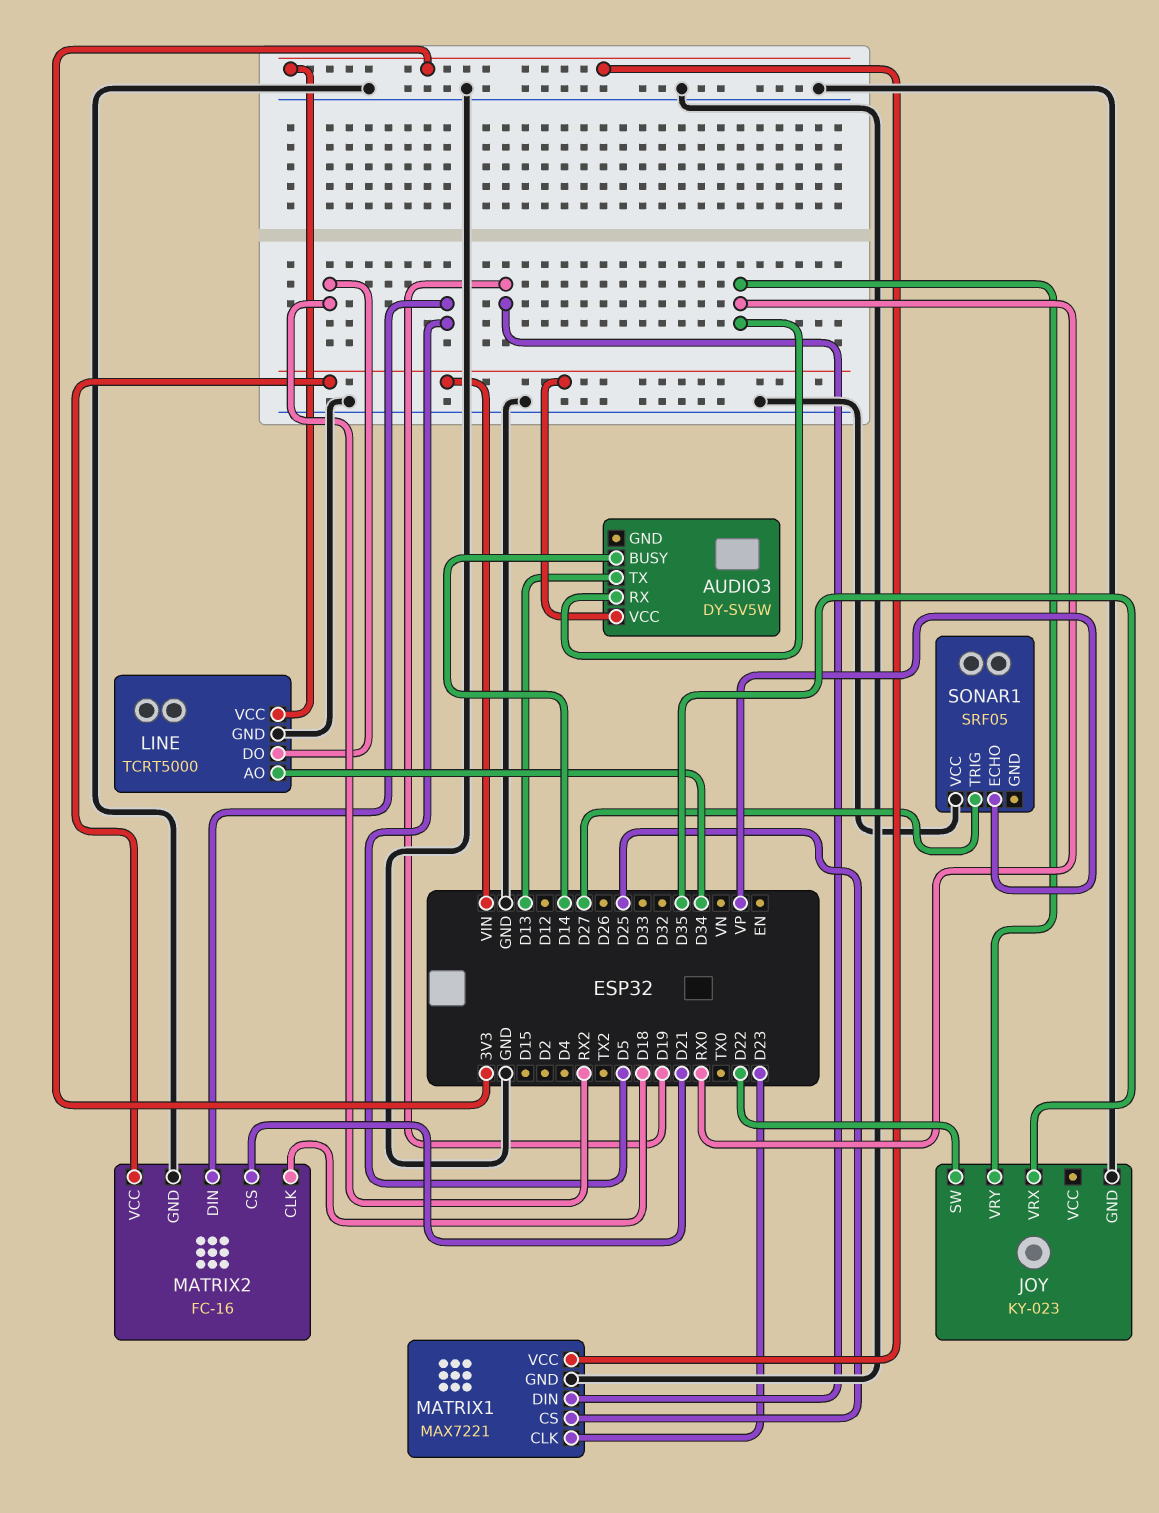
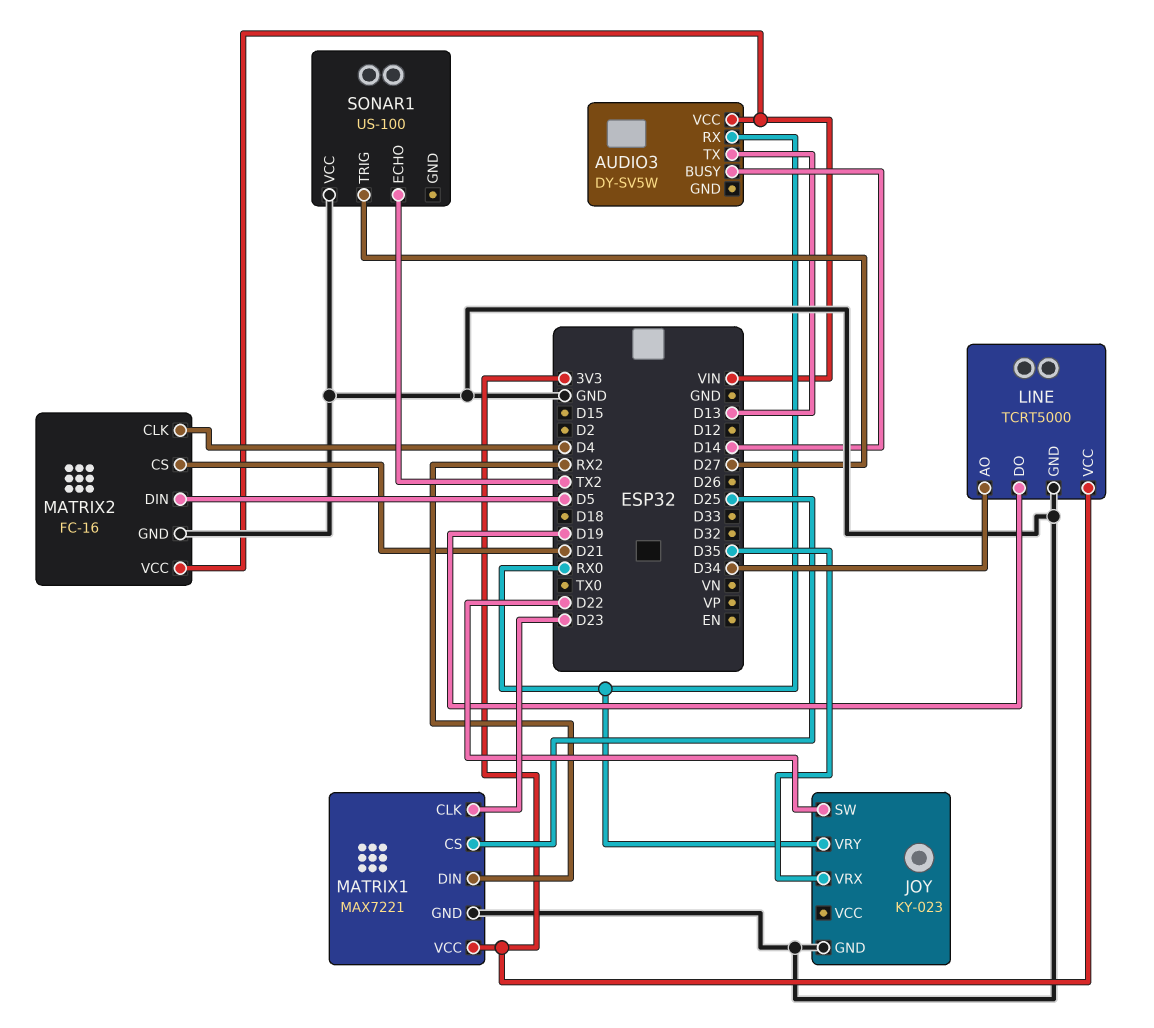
LINE pin DO: RX2 -> D19
MATRIX1 pin DIN: D19 -> RX2
MATRIX2 pin CLK: D18 -> D4
SONAR1: SRF05 -> US-100
SONAR1 pin ECHO: VP -> TX2

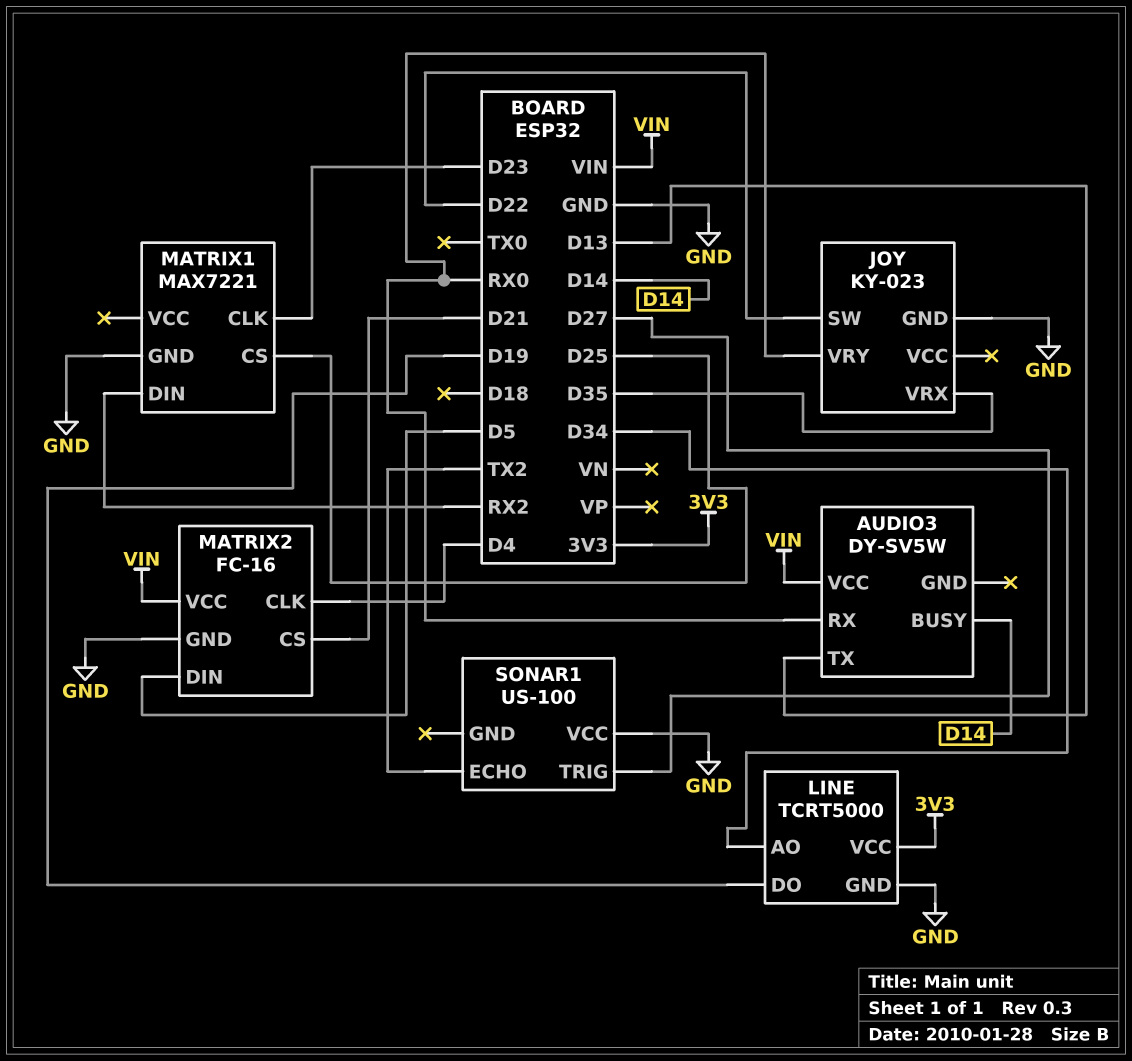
MATRIX1 pin VCC: 3V3 -> none

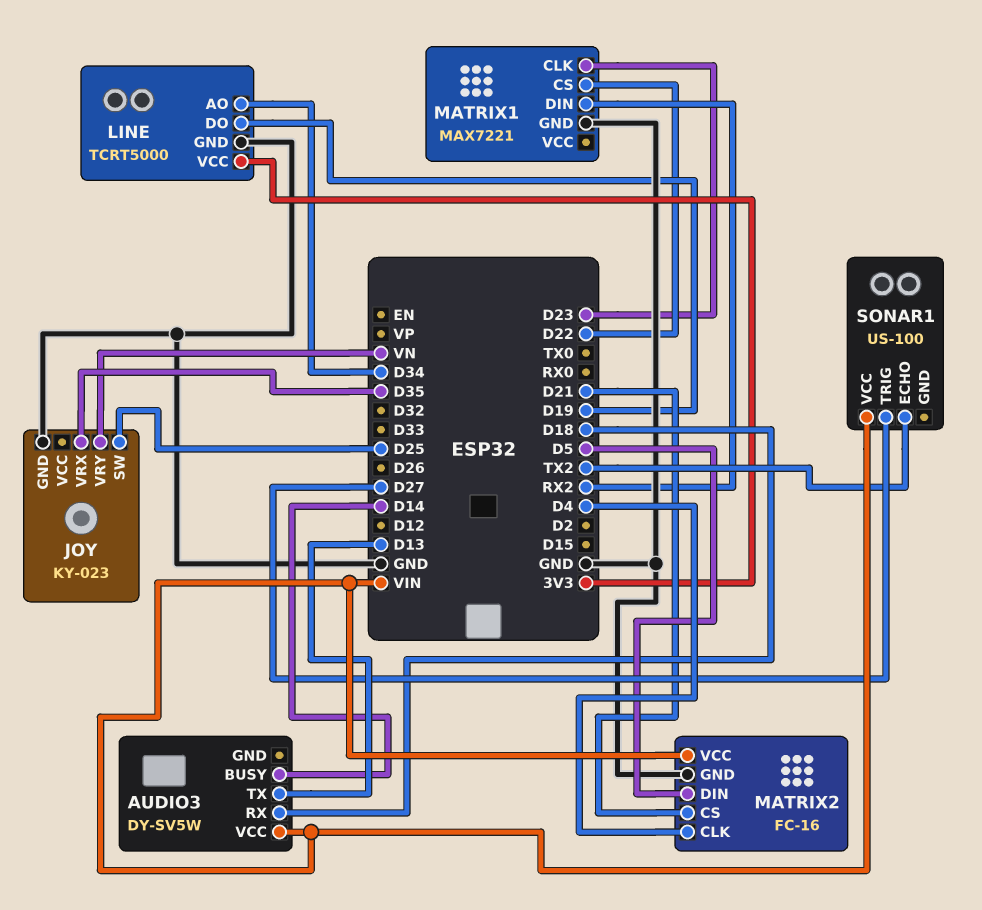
AUDIO3 pin RX: RX0 -> D18
JOY pin SW: D22 -> D25
JOY pin VRY: RX0 -> VN
MATRIX1 pin CS: D25 -> D22
SONAR1 pin VCC: GND -> VIN

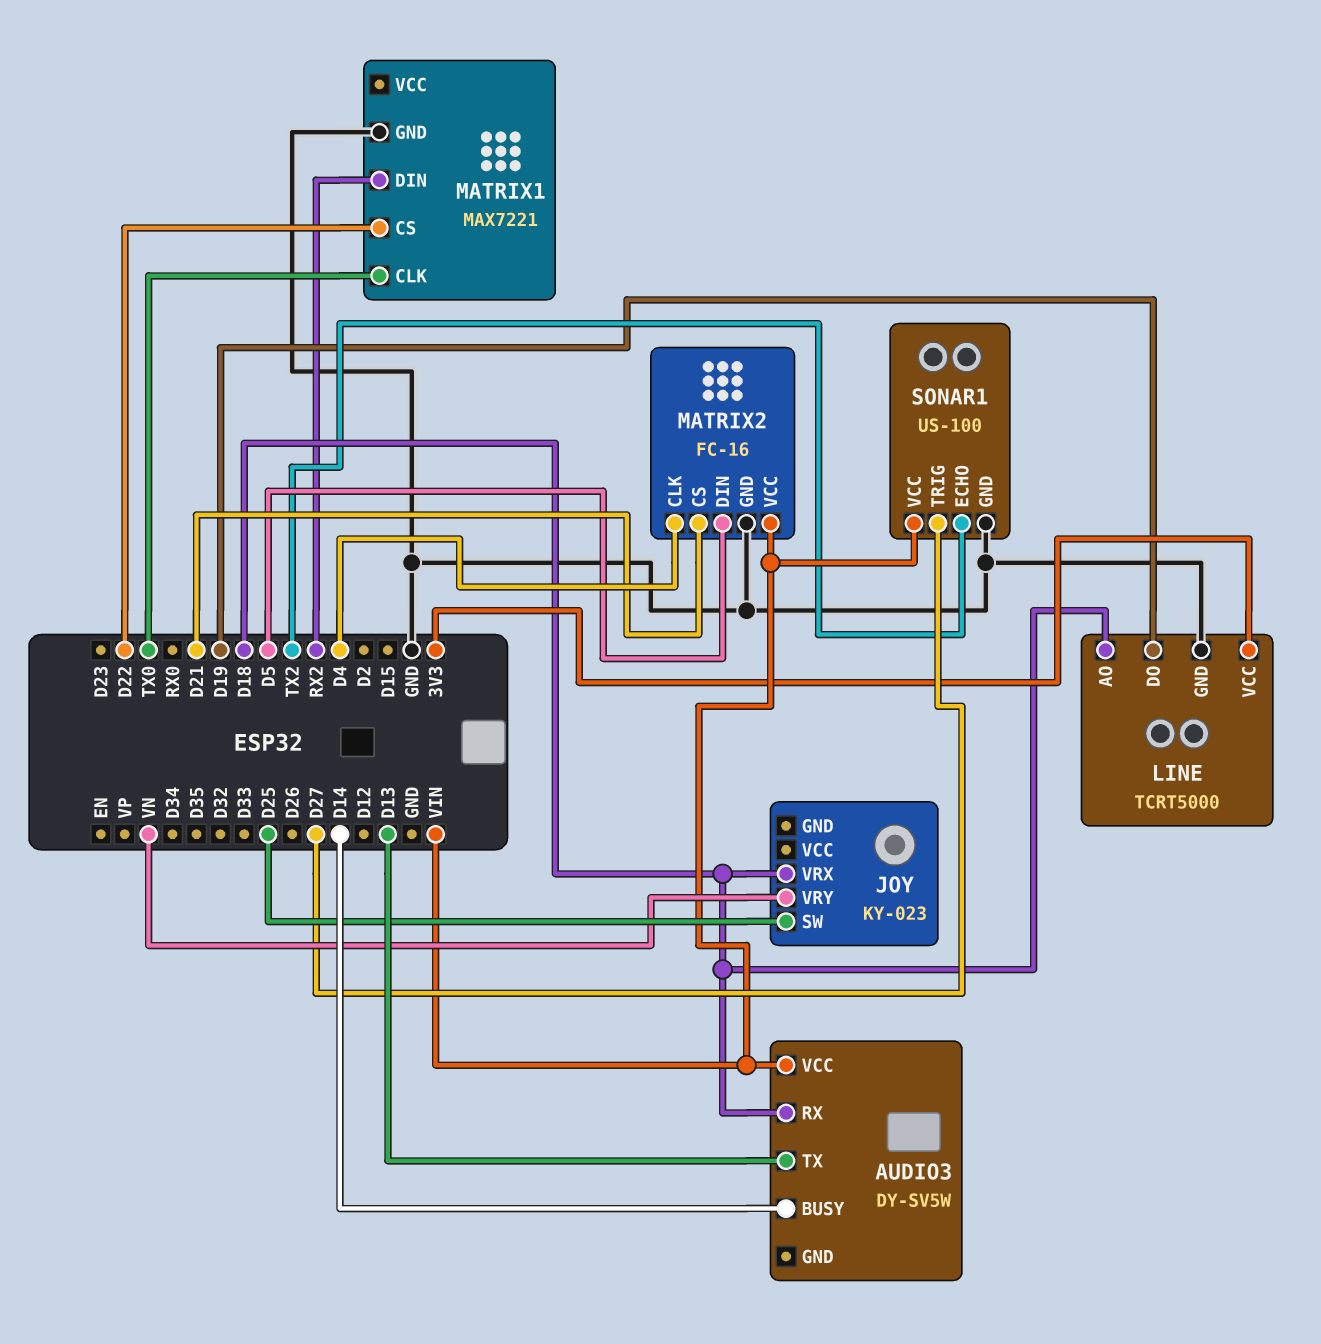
JOY pin GND: GND -> none
JOY pin VRX: D35 -> D18
LINE pin AO: D34 -> D18
MATRIX1 pin CLK: D23 -> TX0
SONAR1 pin GND: none -> GND

